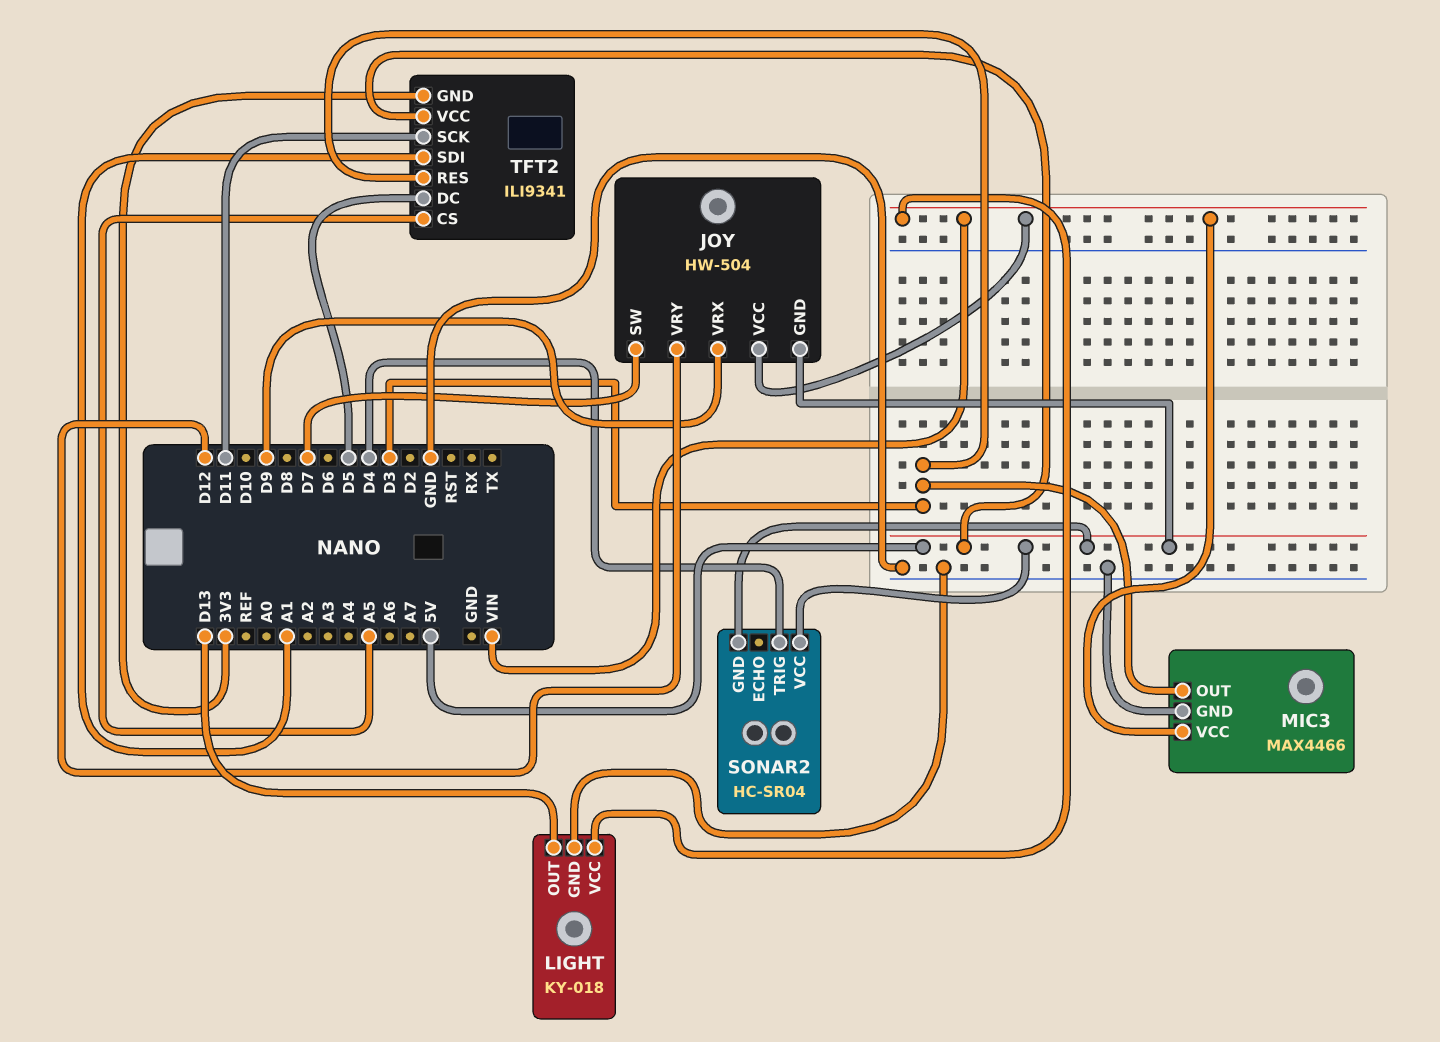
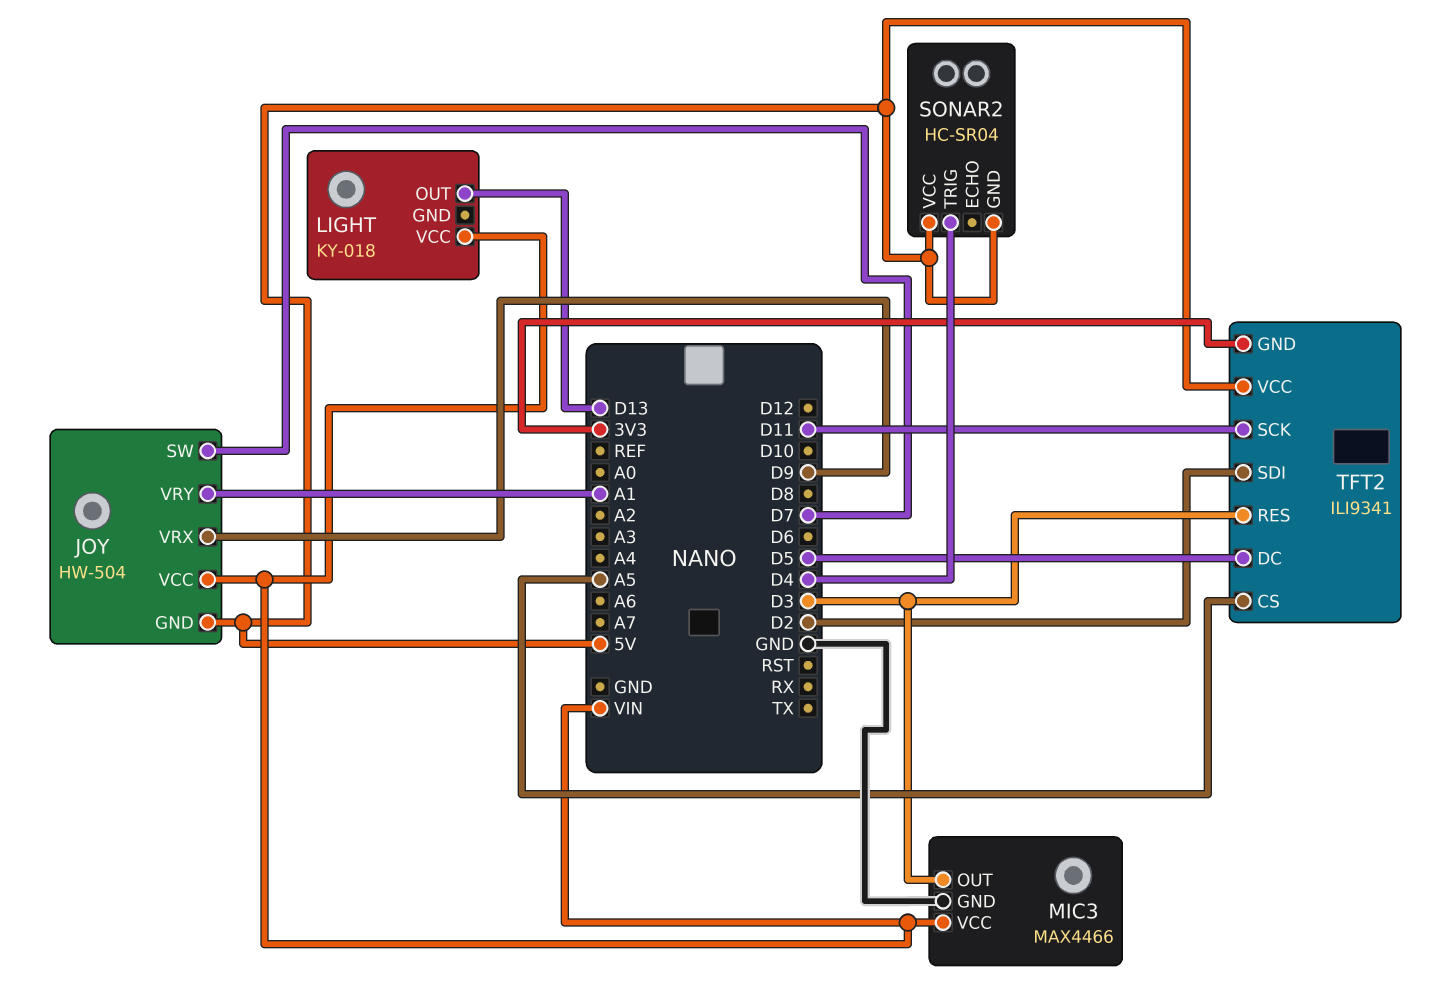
JOY pin VRY: D12 -> A1
LIGHT pin GND: GND -> none
TFT2 pin SDI: A1 -> D2

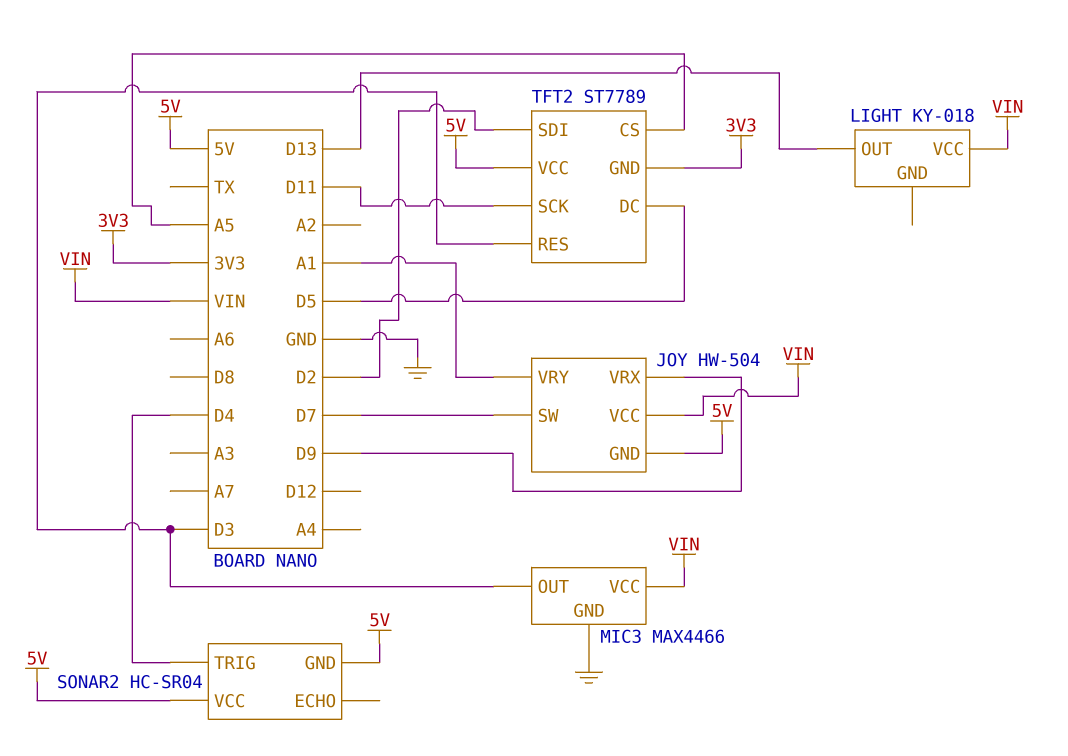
TFT2: ILI9341 -> ST7789

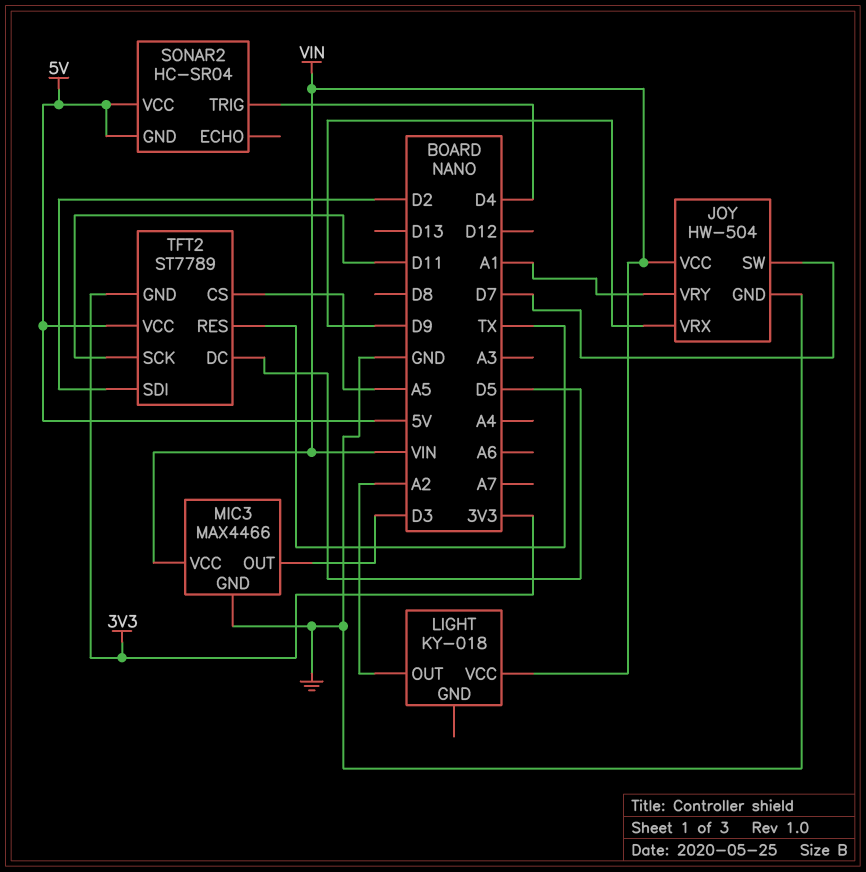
JOY pin GND: 5V -> GND
LIGHT pin OUT: D13 -> A2
TFT2 pin RES: D3 -> TX

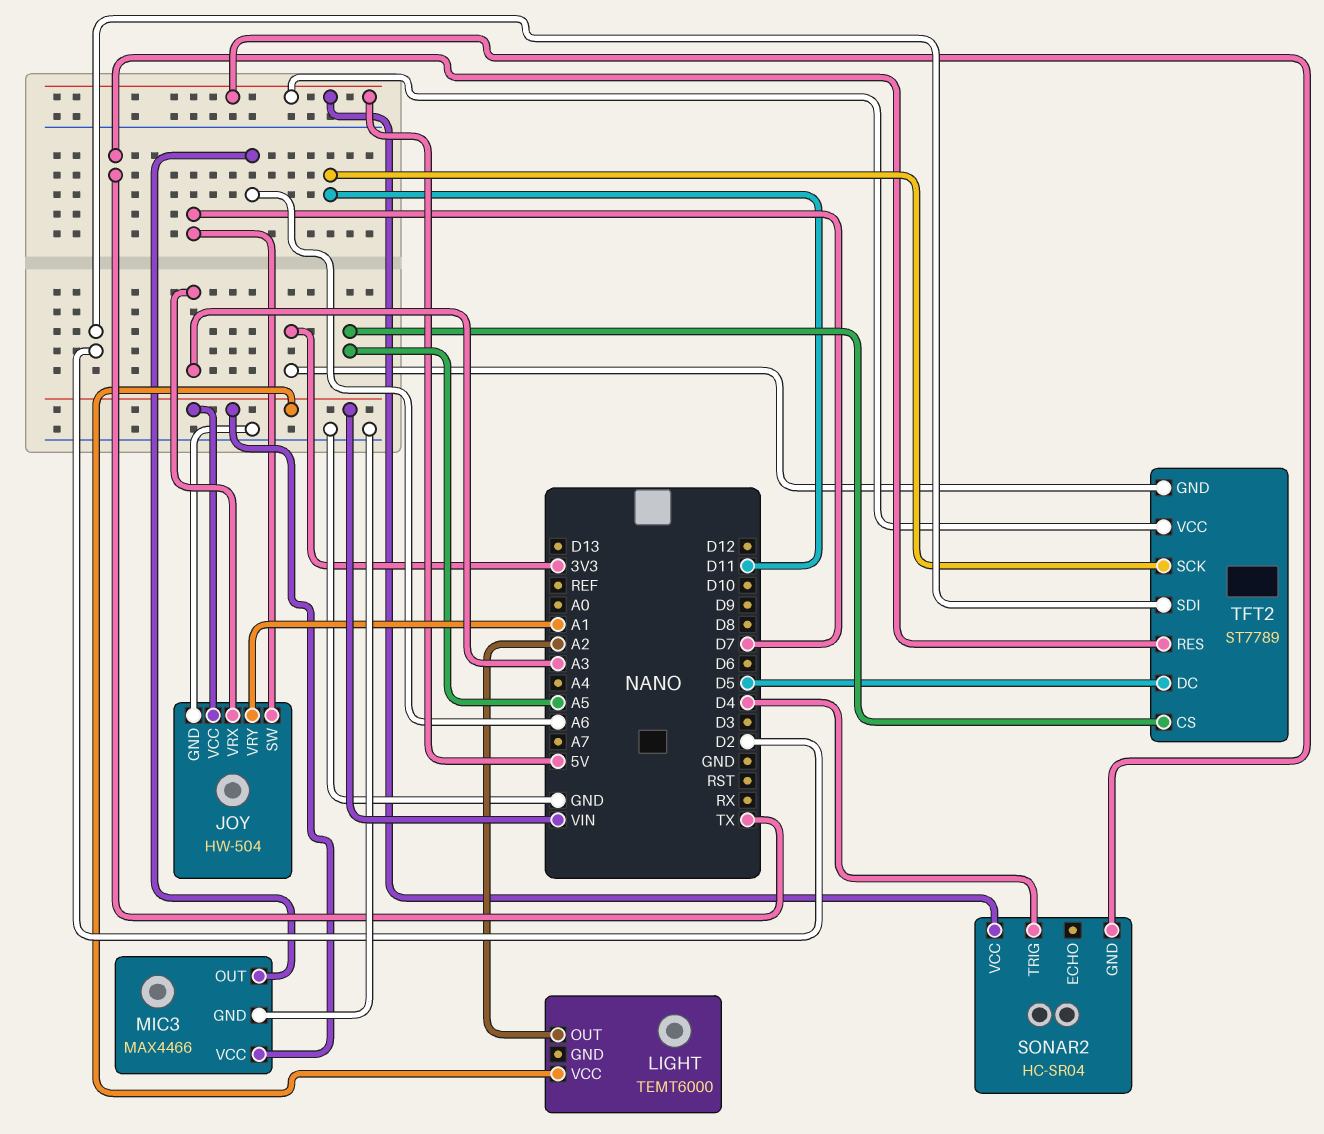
JOY pin VRX: D9 -> A3
LIGHT: KY-018 -> TEMT6000
MIC3 pin OUT: D3 -> A6

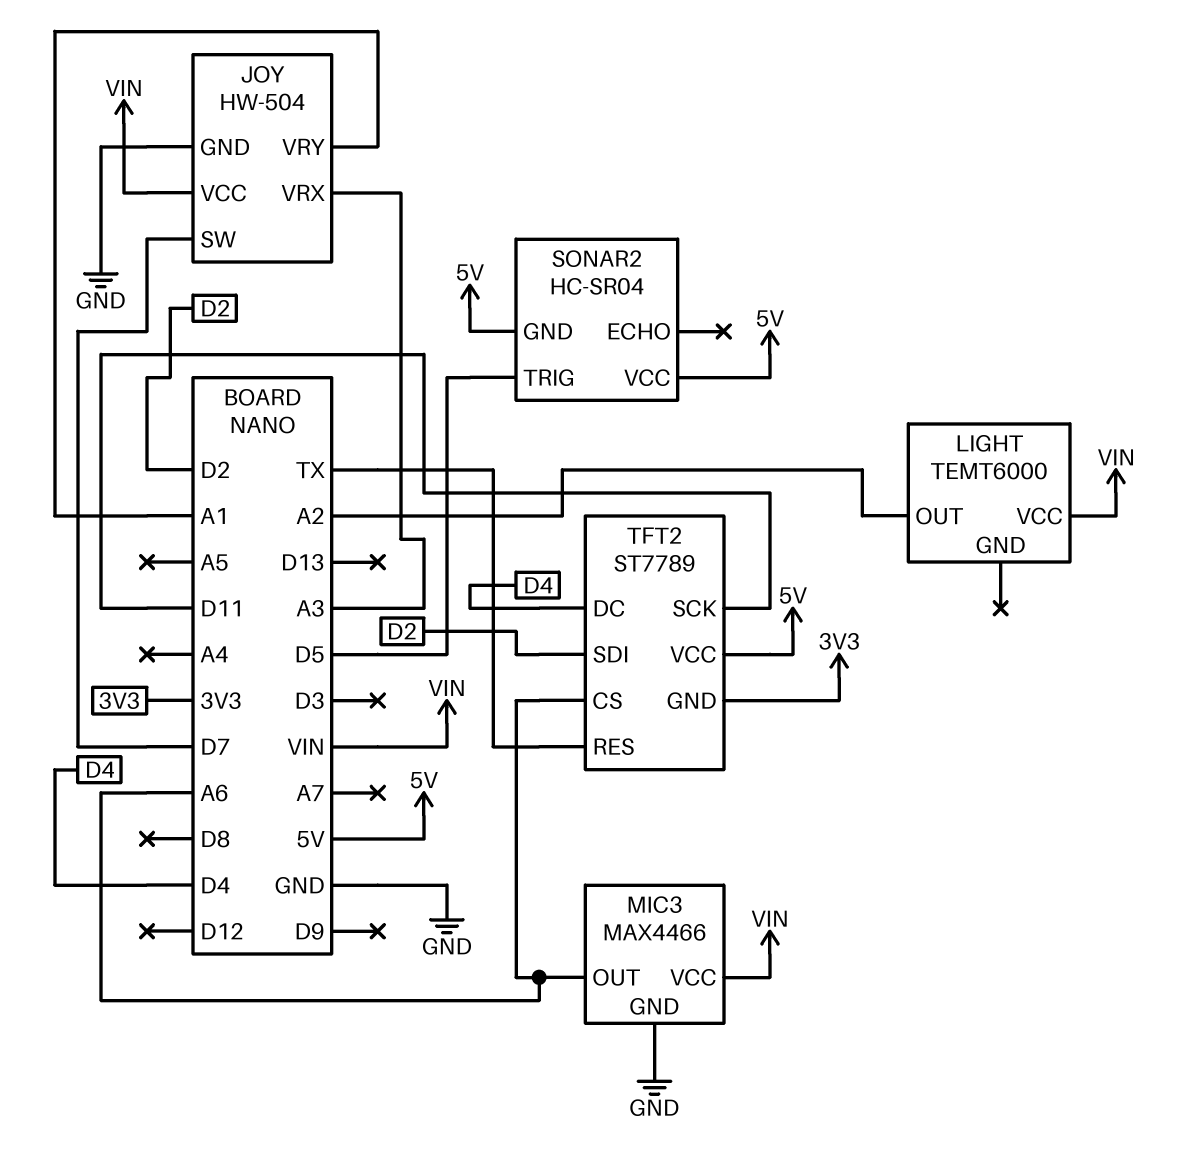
SONAR2 pin TRIG: D4 -> D5
TFT2 pin CS: A5 -> A6
TFT2 pin DC: D5 -> D4

